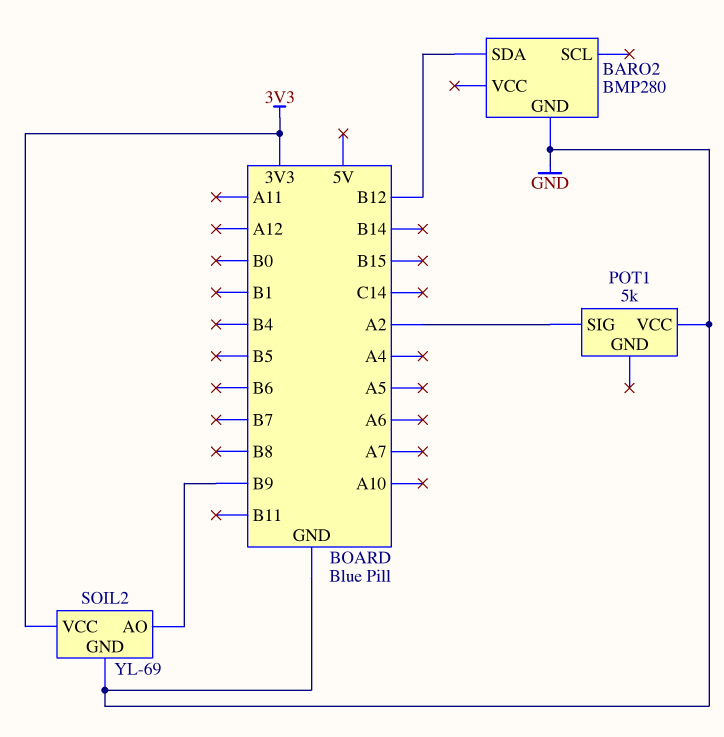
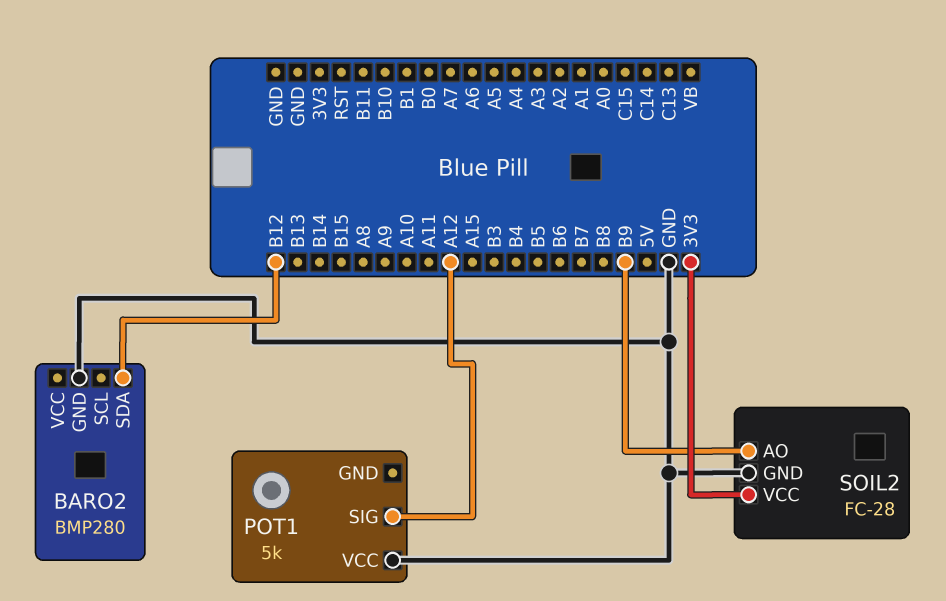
POT1 pin SIG: A2 -> A12
SOIL2: YL-69 -> FC-28

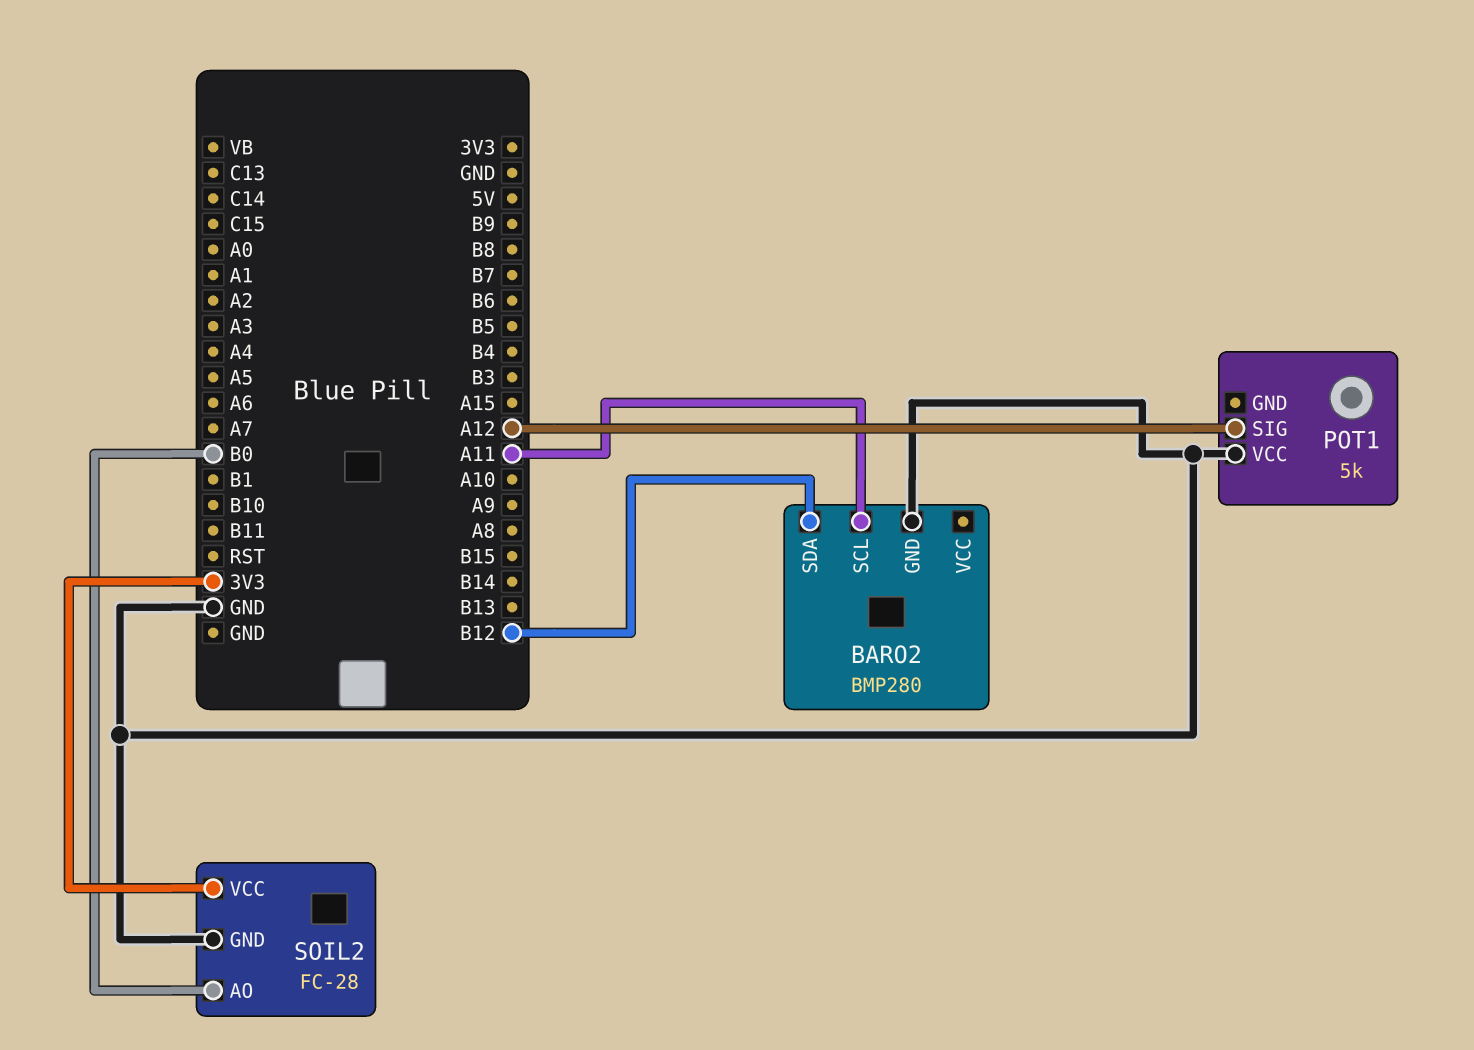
BARO2 pin SCL: none -> A11
SOIL2 pin AO: B9 -> B0

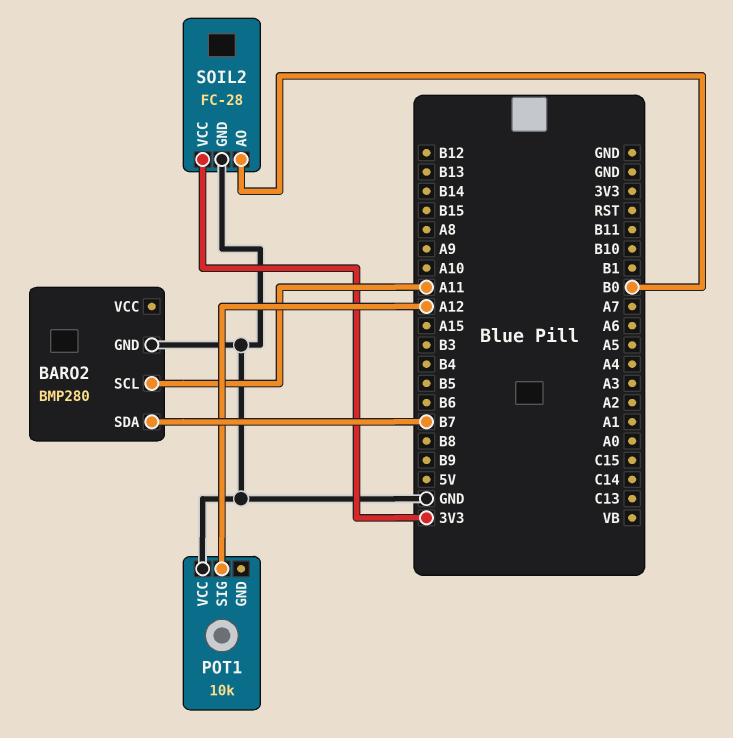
BARO2 pin SDA: B12 -> B7
POT1: 5k -> 10k

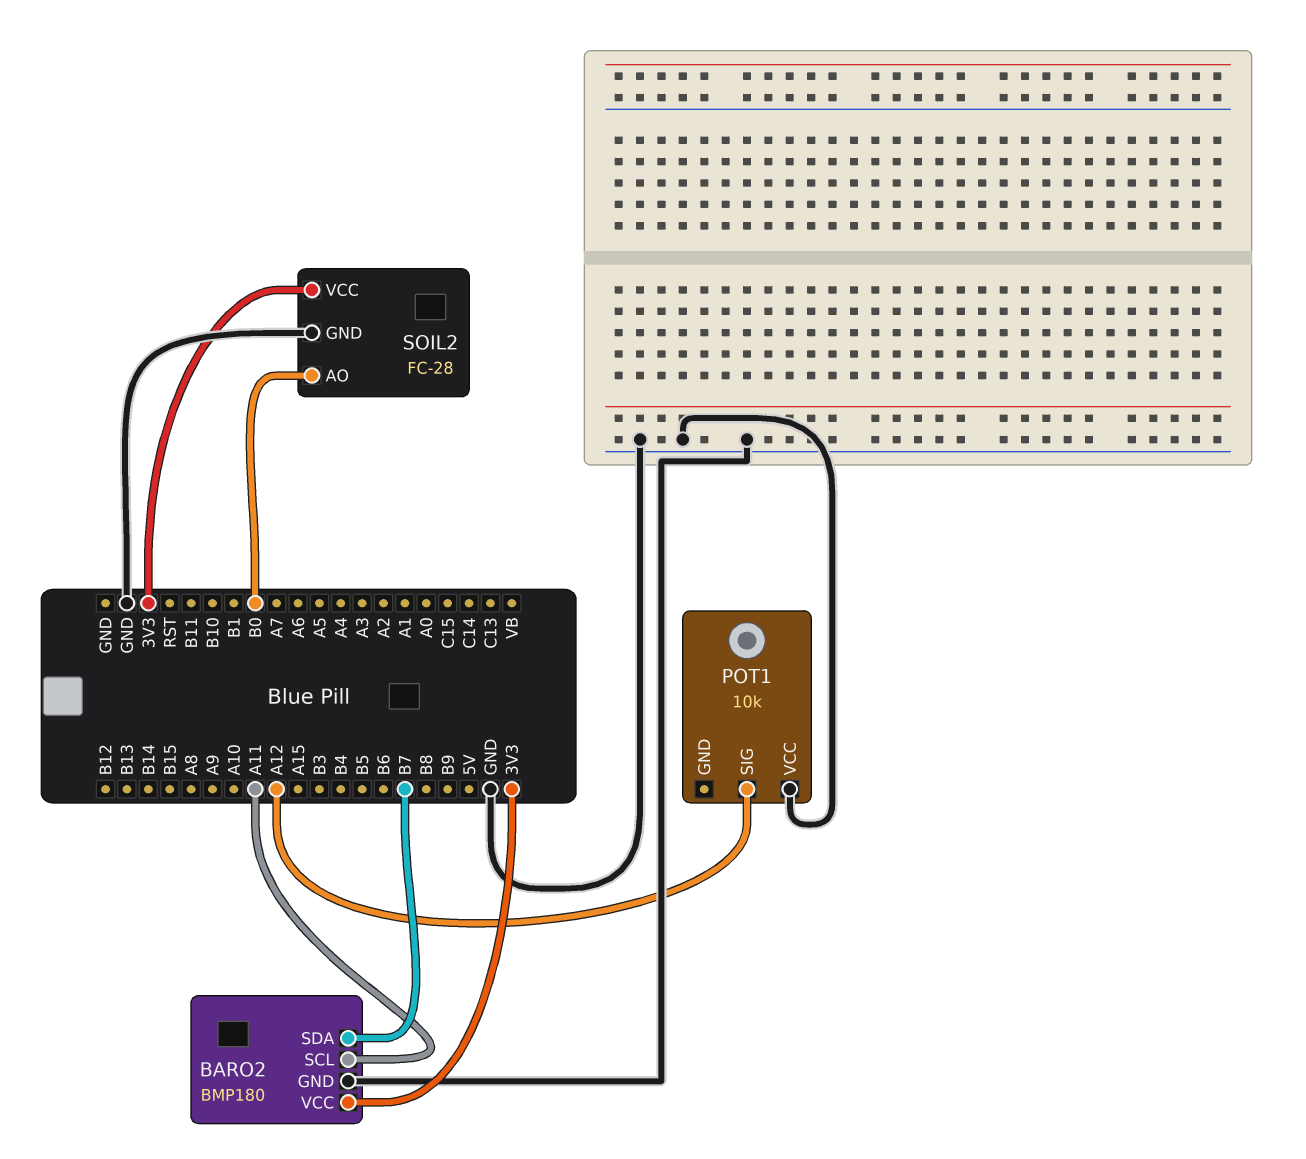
BARO2: BMP280 -> BMP180
BARO2 pin VCC: none -> 3V3

